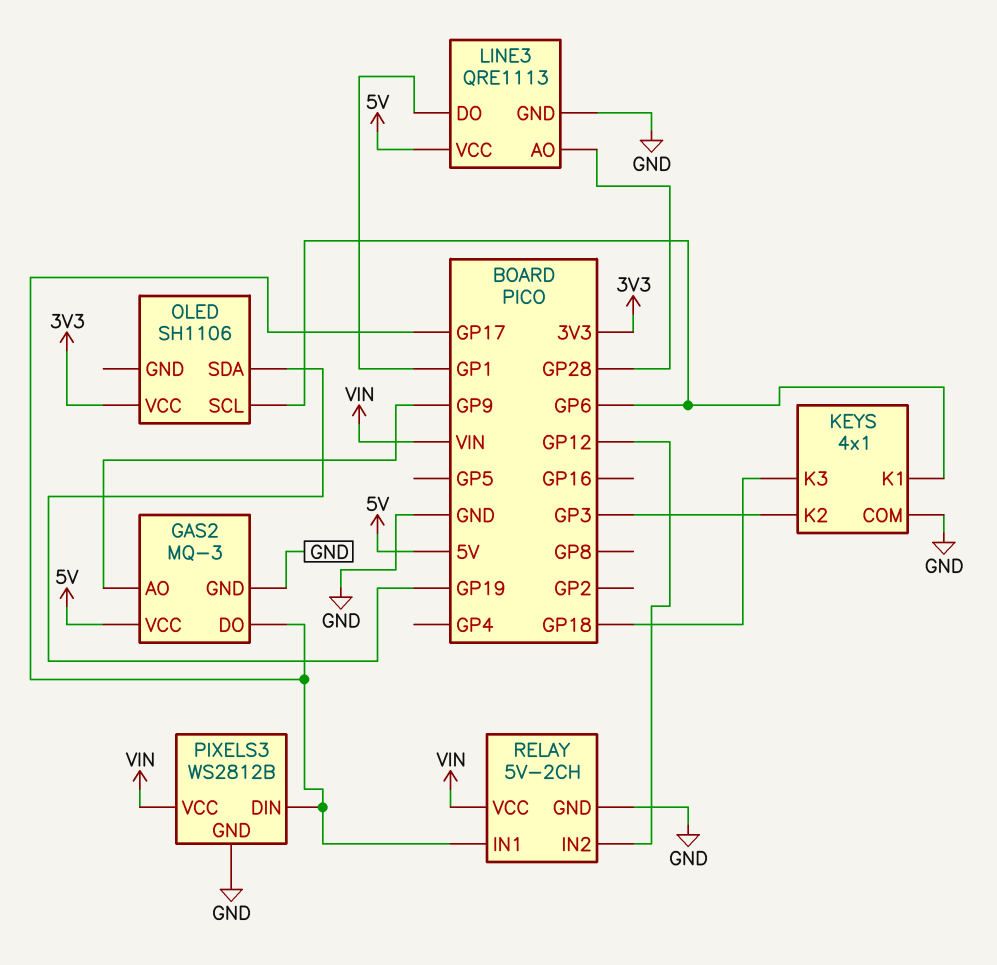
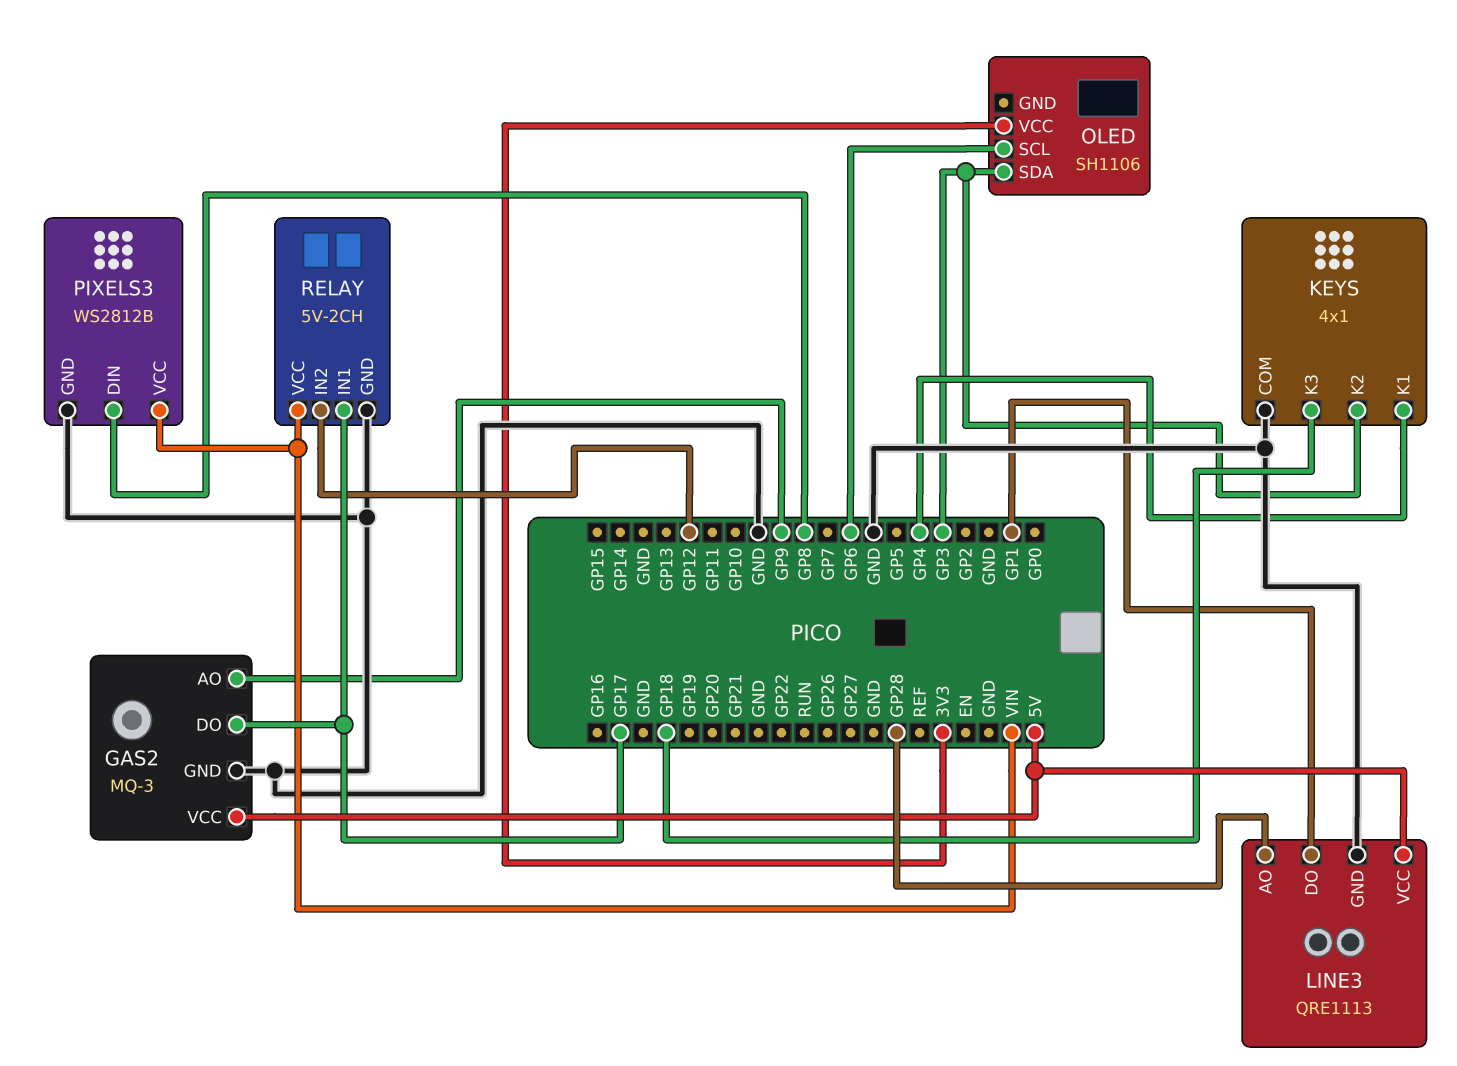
KEYS pin K1: GP6 -> GP4
OLED pin SDA: GP19 -> GP3
PIXELS3 pin DIN: GP17 -> GP8

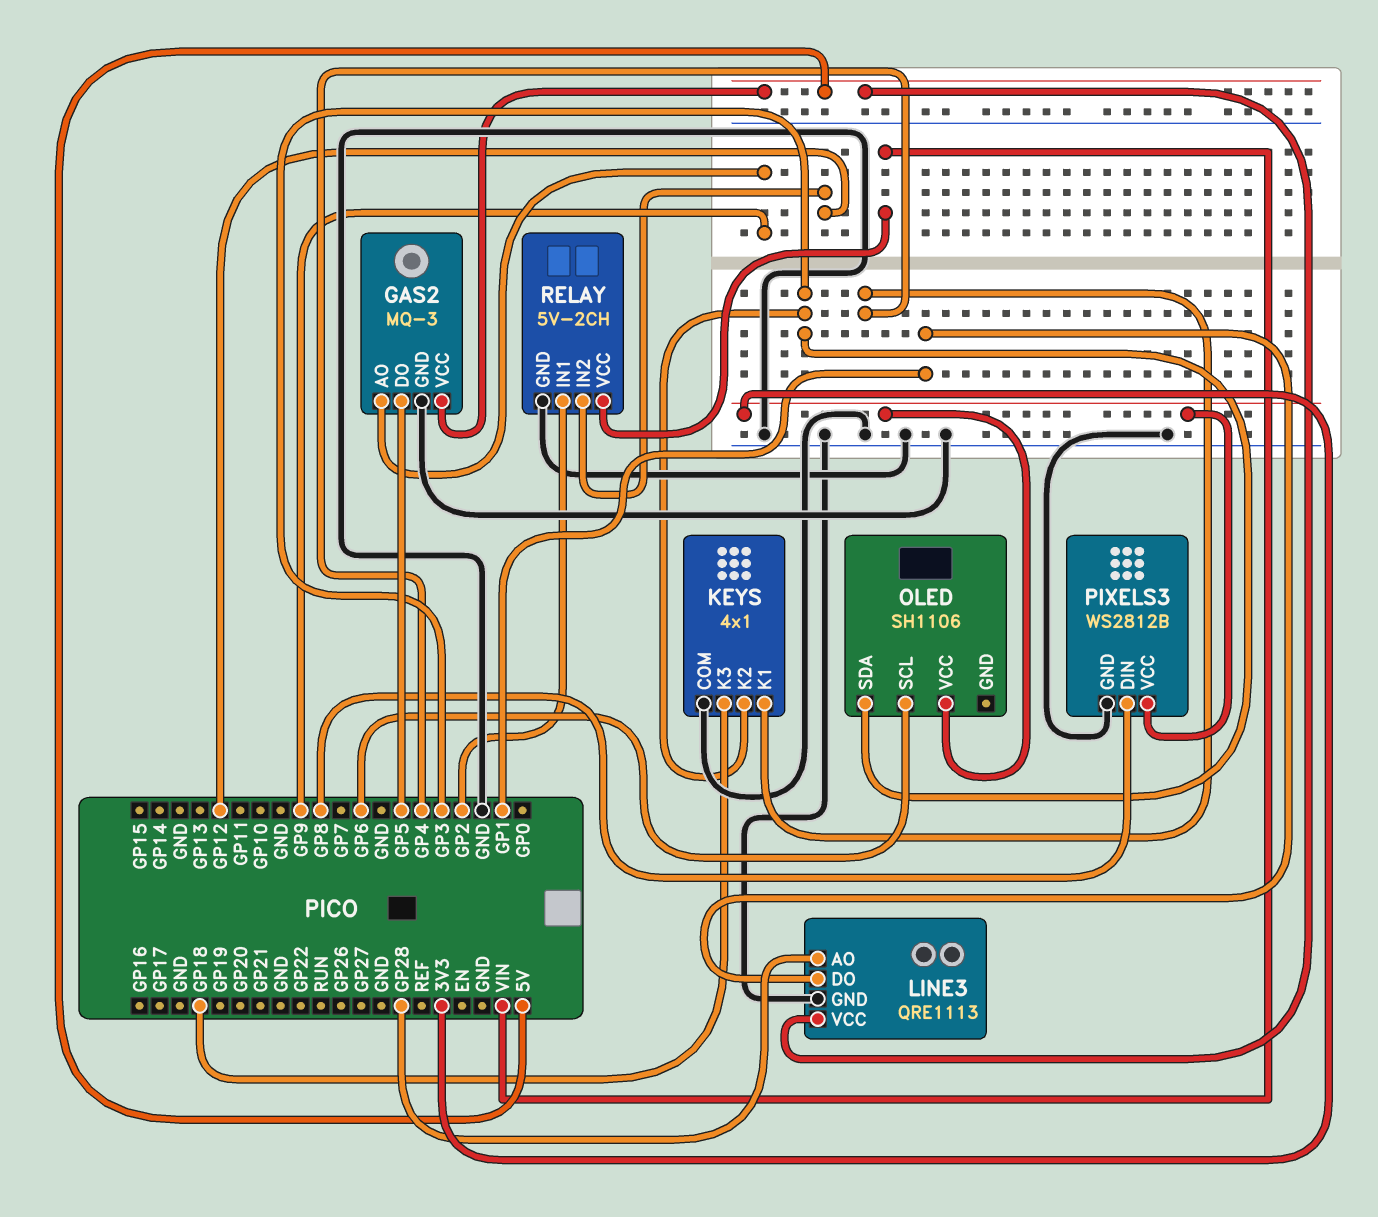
GAS2 pin DO: GP17 -> GP5
PIXELS3 pin VCC: VIN -> 3V3
RELAY pin IN1: GP17 -> GP2

